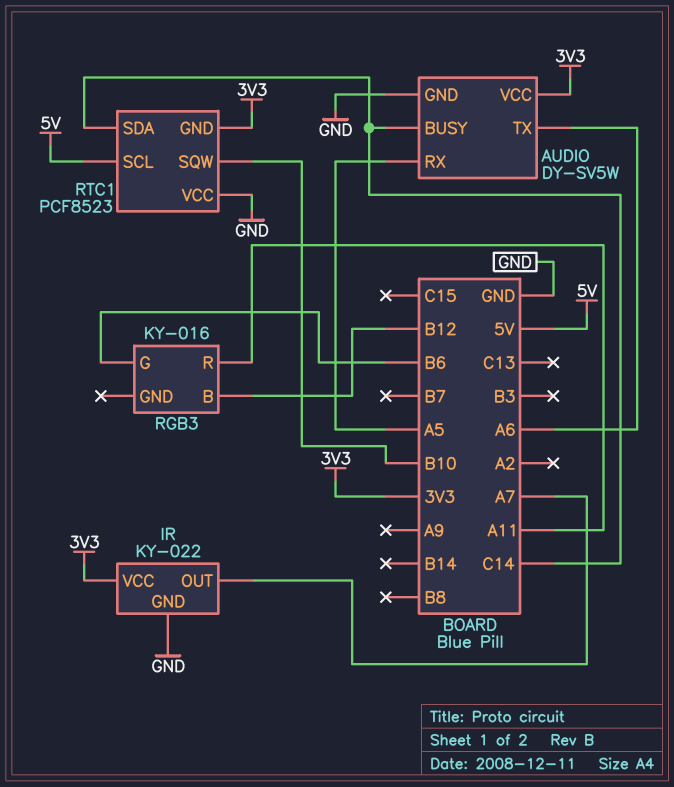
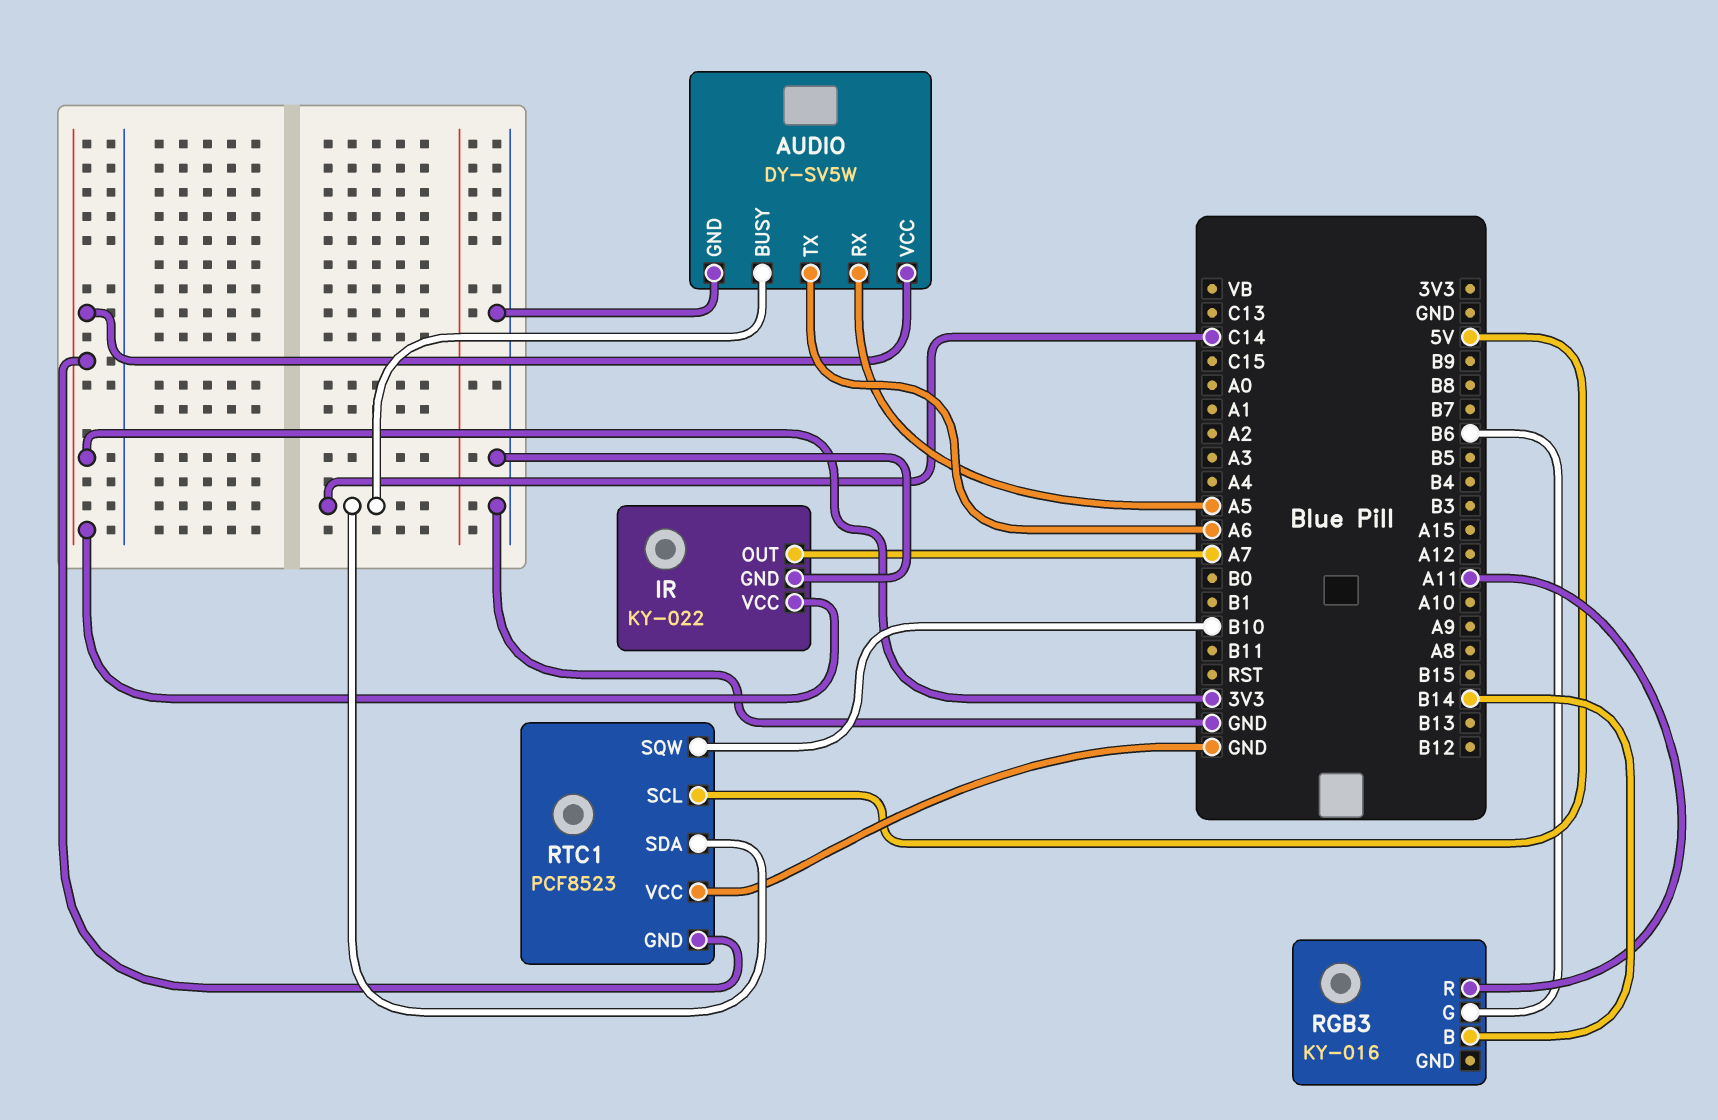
RGB3 pin B: B12 -> B14

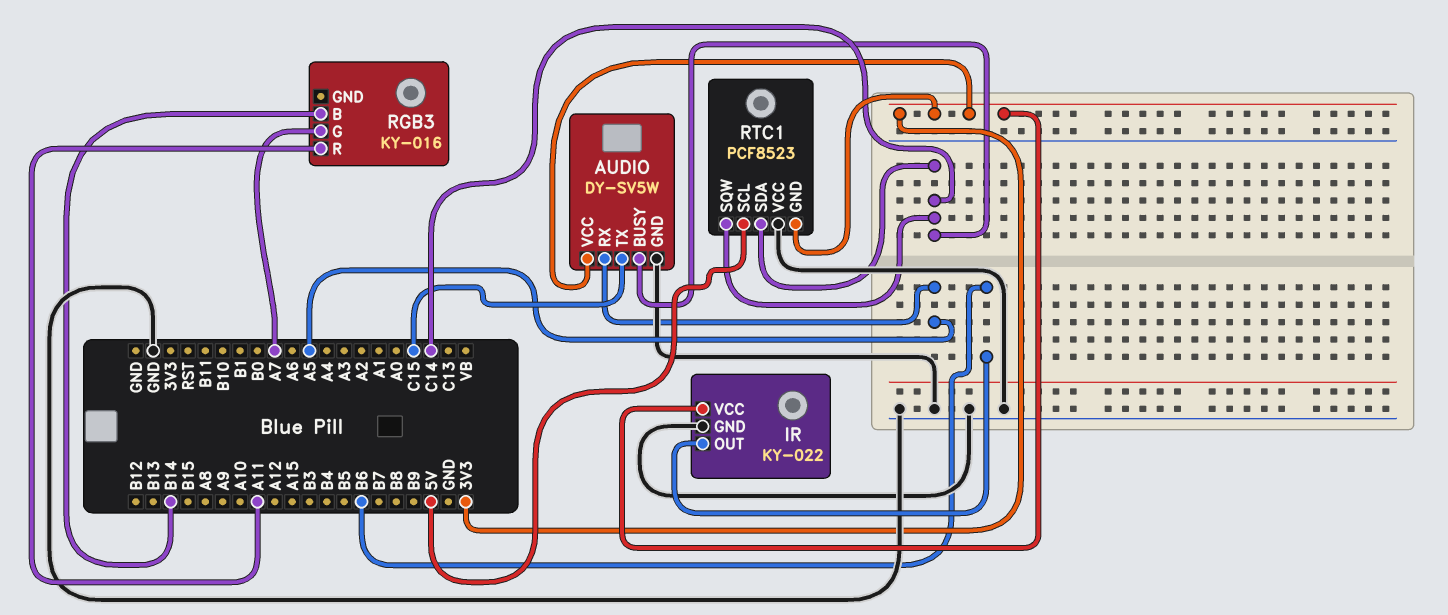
AUDIO pin TX: A6 -> C15
IR pin OUT: A7 -> B6
RGB3 pin G: B6 -> A7
RTC1 pin SQW: B10 -> C14

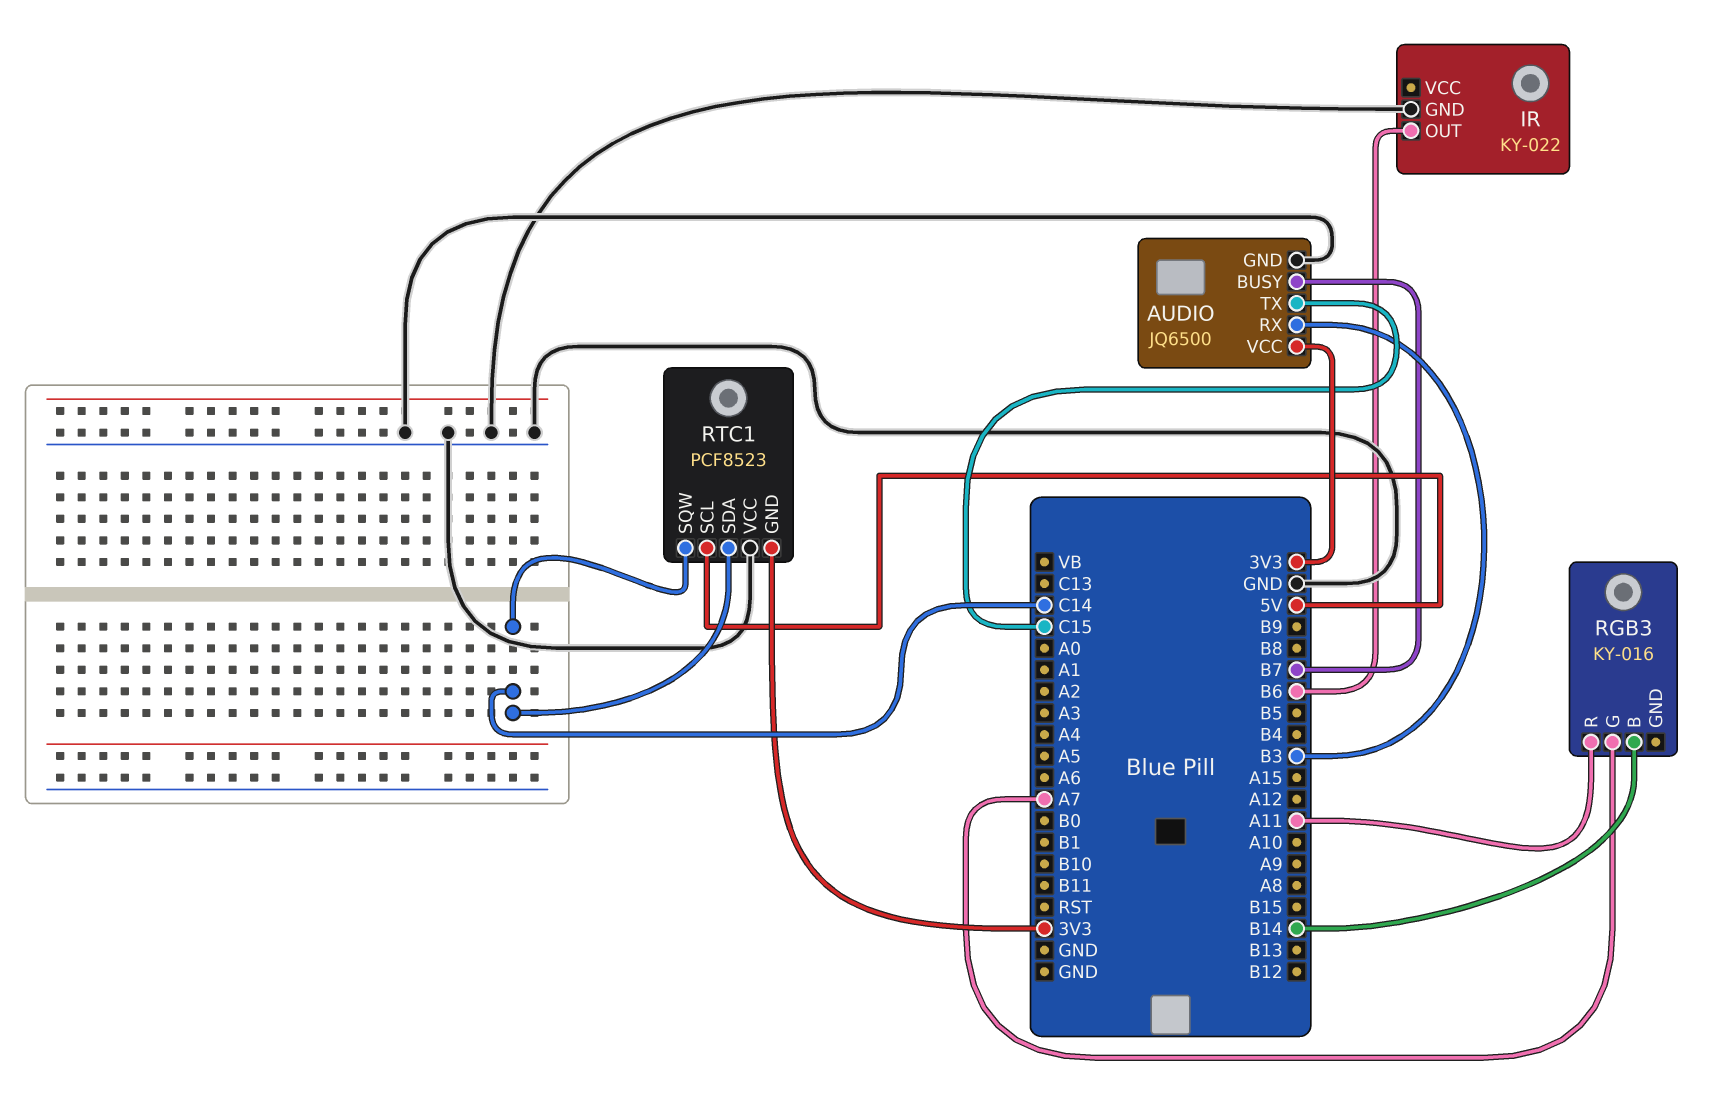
AUDIO: DY-SV5W -> JQ6500
AUDIO pin BUSY: C14 -> B7
AUDIO pin RX: A5 -> B3
IR pin VCC: 3V3 -> none

